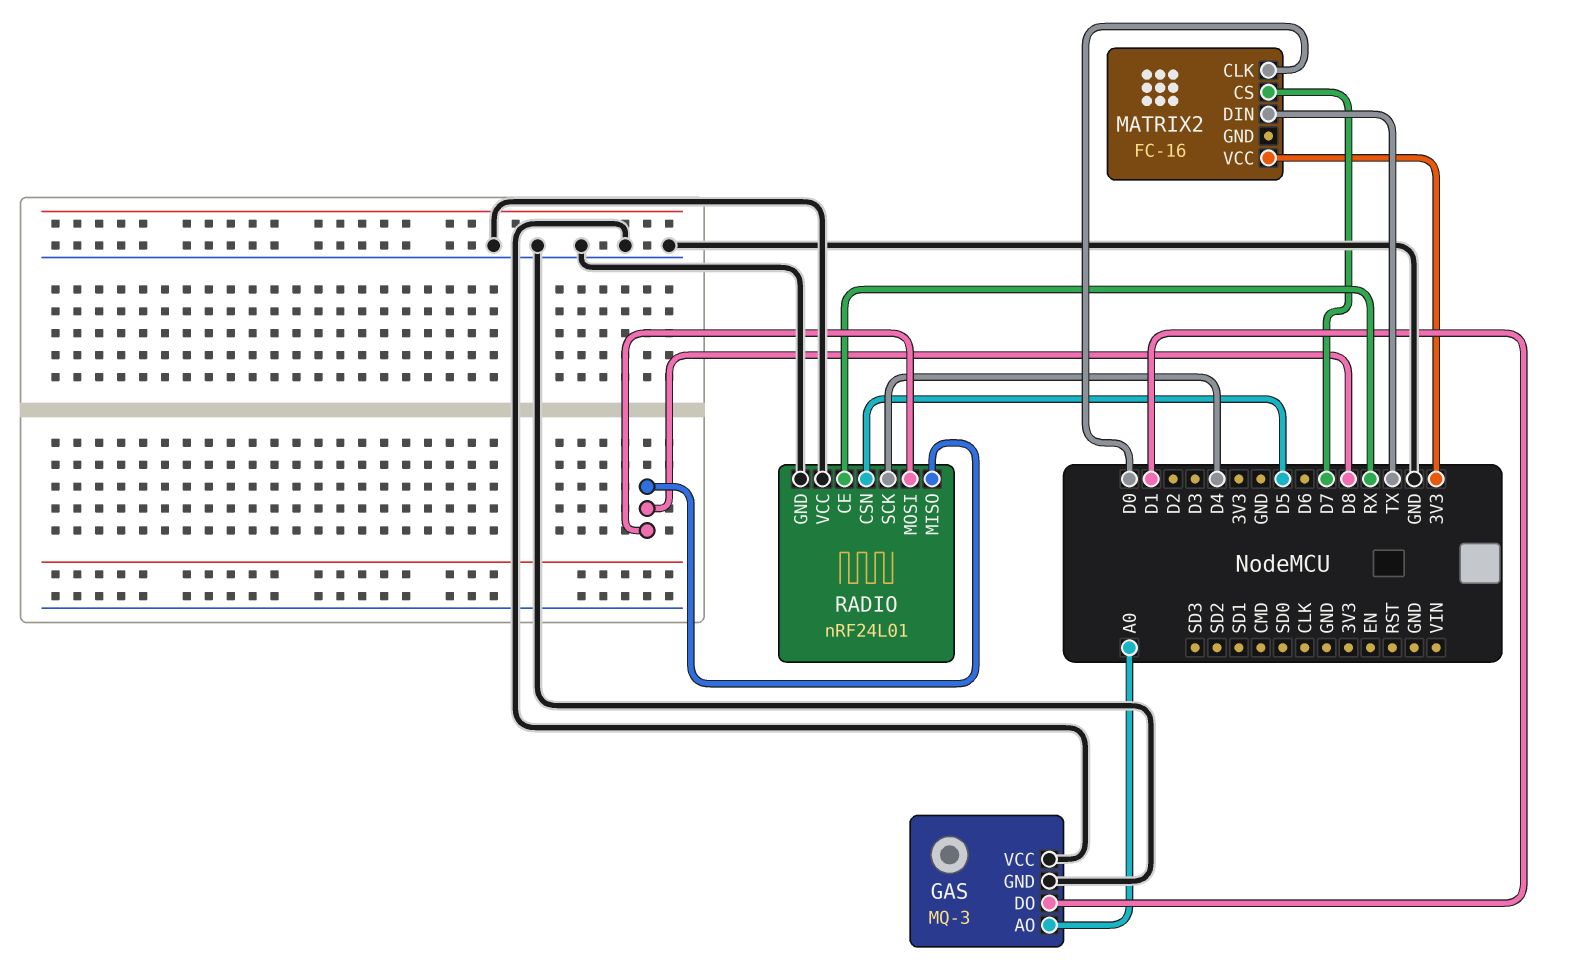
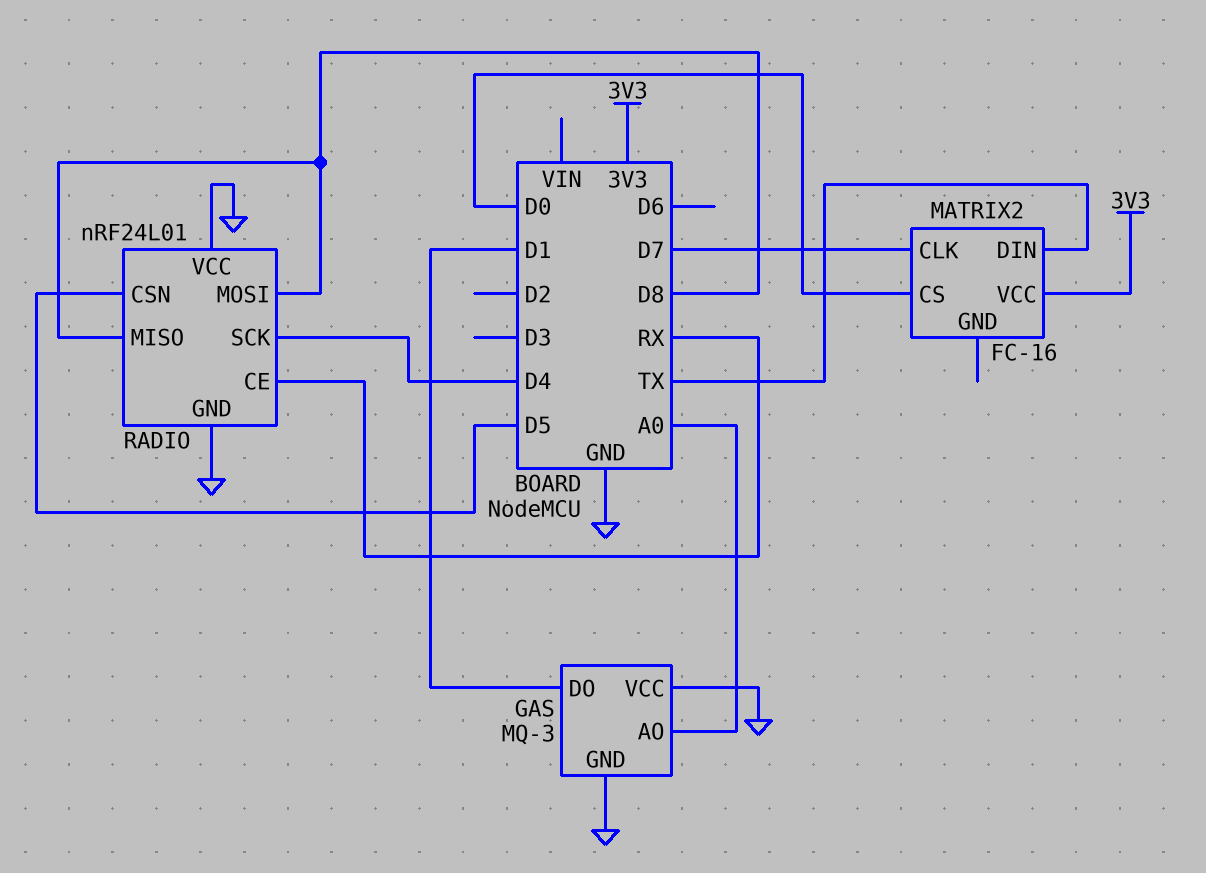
MATRIX2 pin CLK: D0 -> D7
MATRIX2 pin CS: D7 -> D0

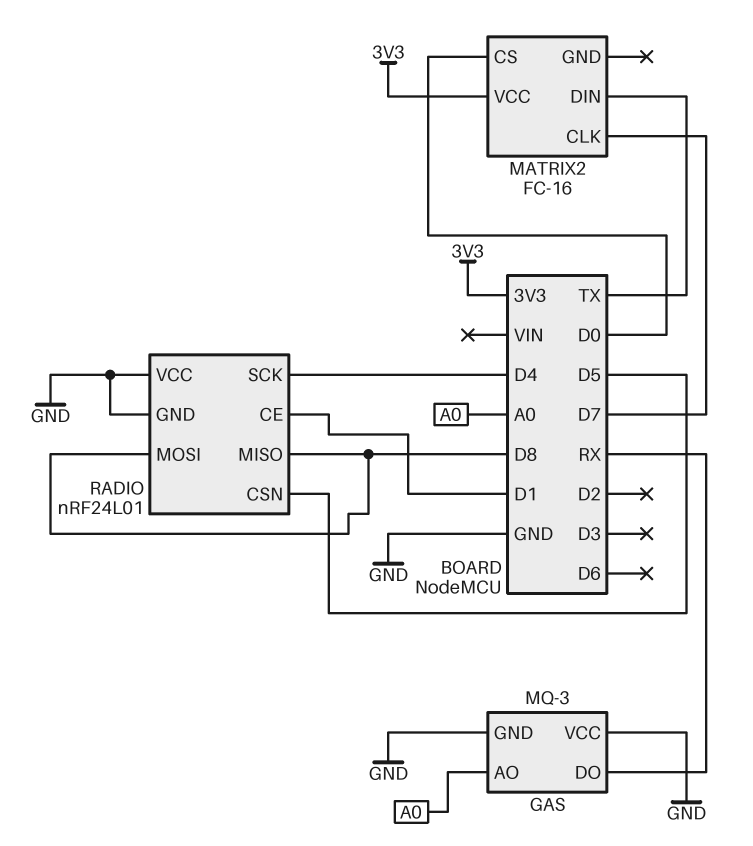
GAS pin DO: D1 -> RX
RADIO pin CE: RX -> D1

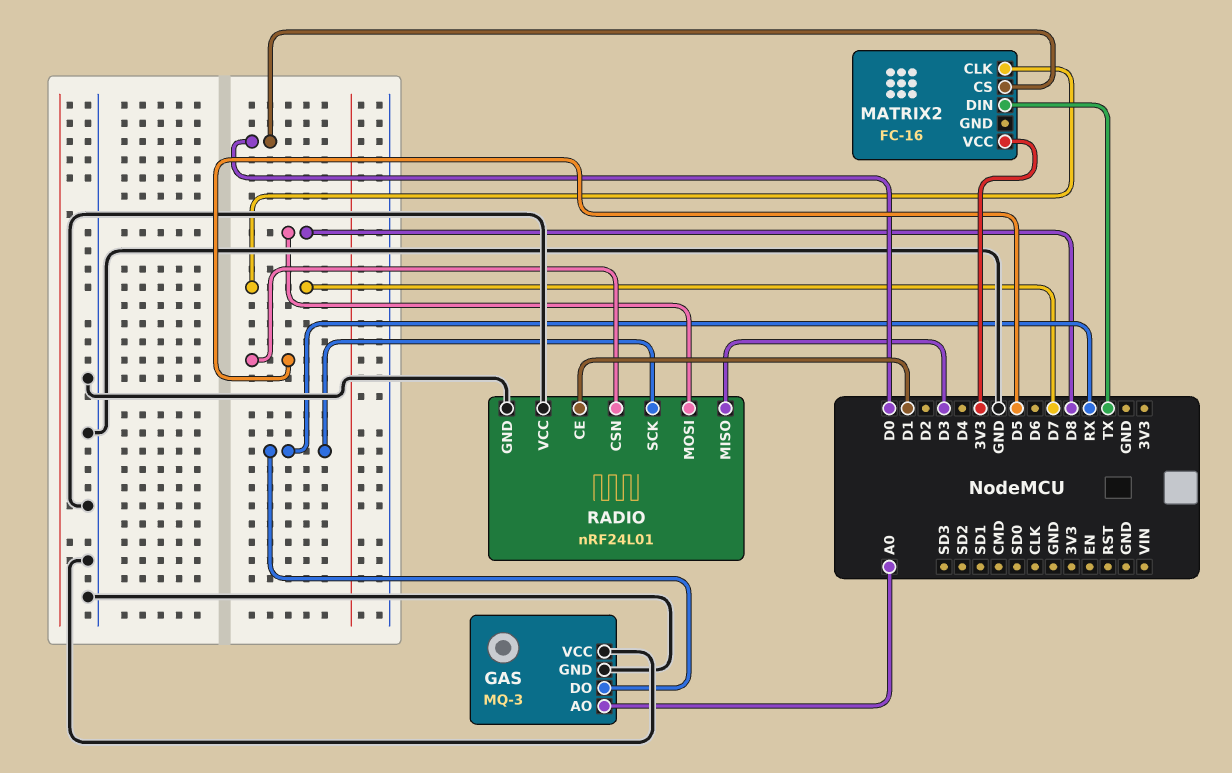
RADIO pin MISO: D8 -> D3
RADIO pin SCK: D4 -> RX

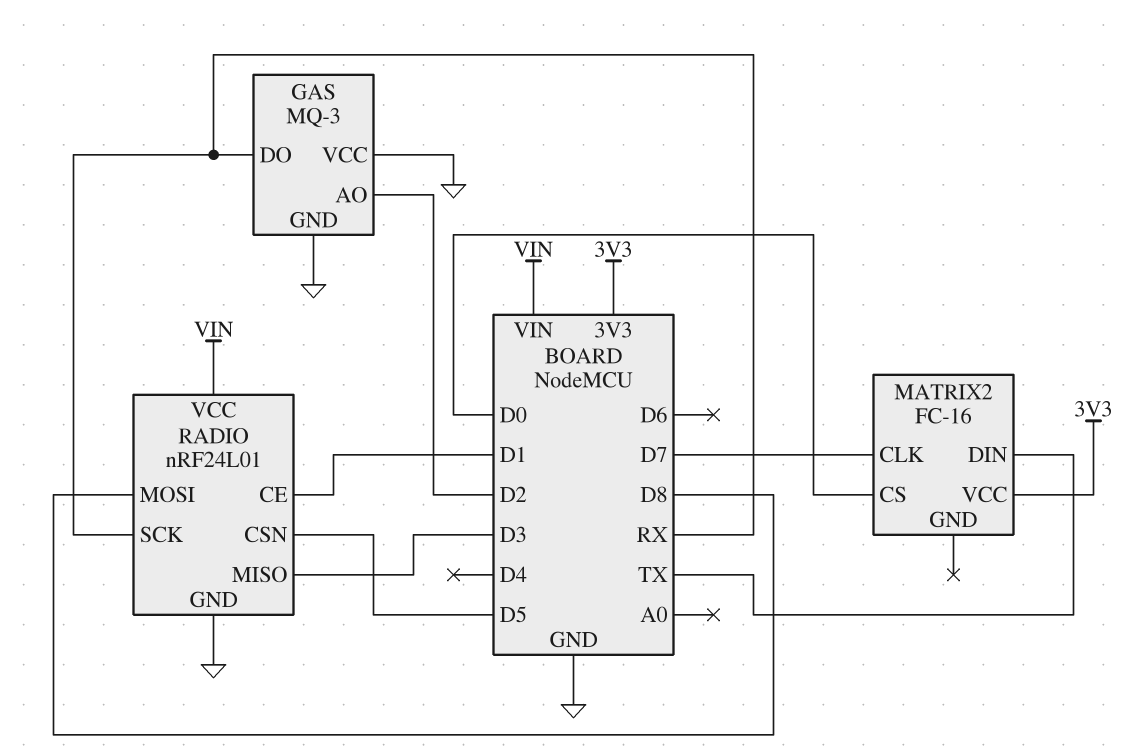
GAS pin AO: A0 -> D2
RADIO pin VCC: GND -> VIN

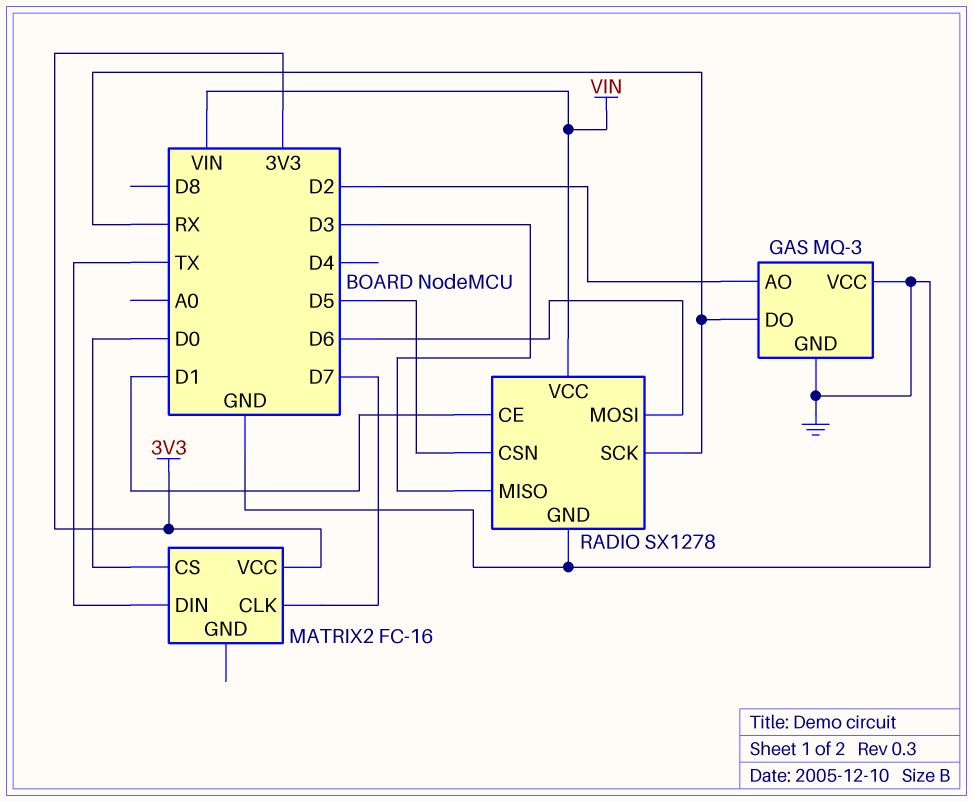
RADIO: nRF24L01 -> SX1278
RADIO pin MOSI: D8 -> D6

